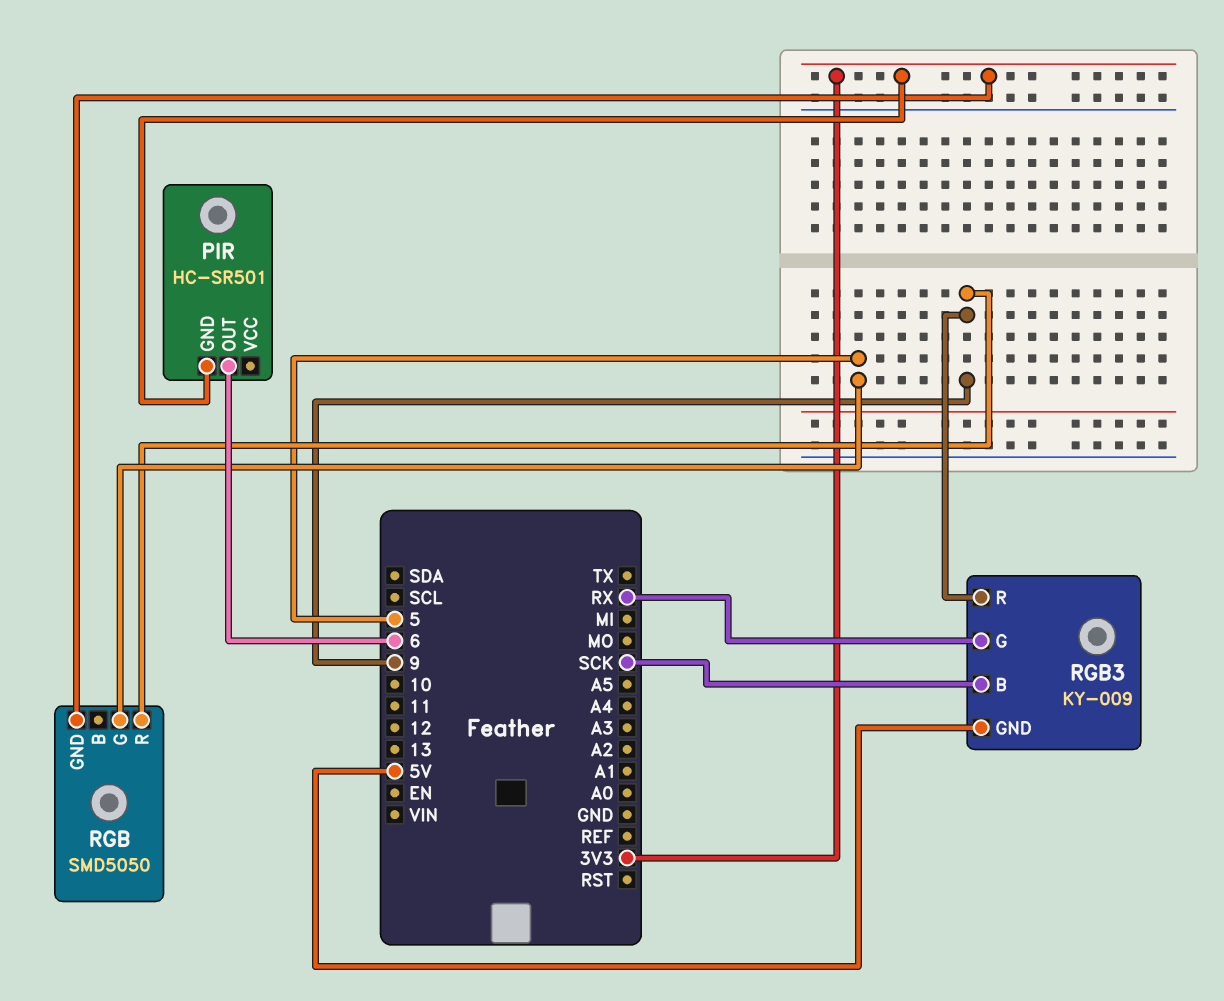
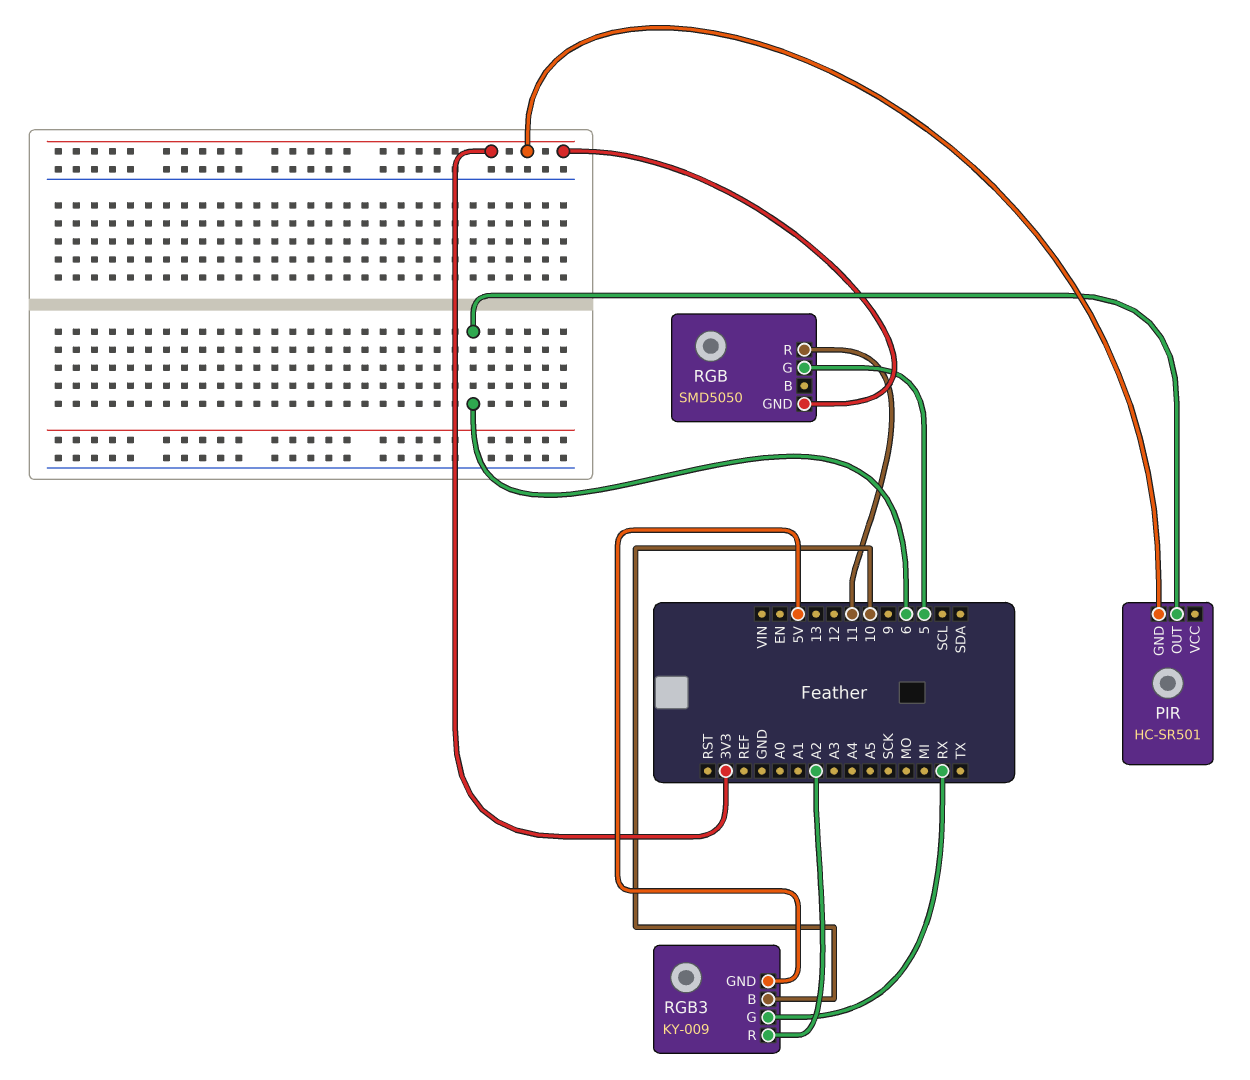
RGB pin R: 9 -> 11
RGB3 pin B: SCK -> 10
RGB3 pin R: 9 -> A2

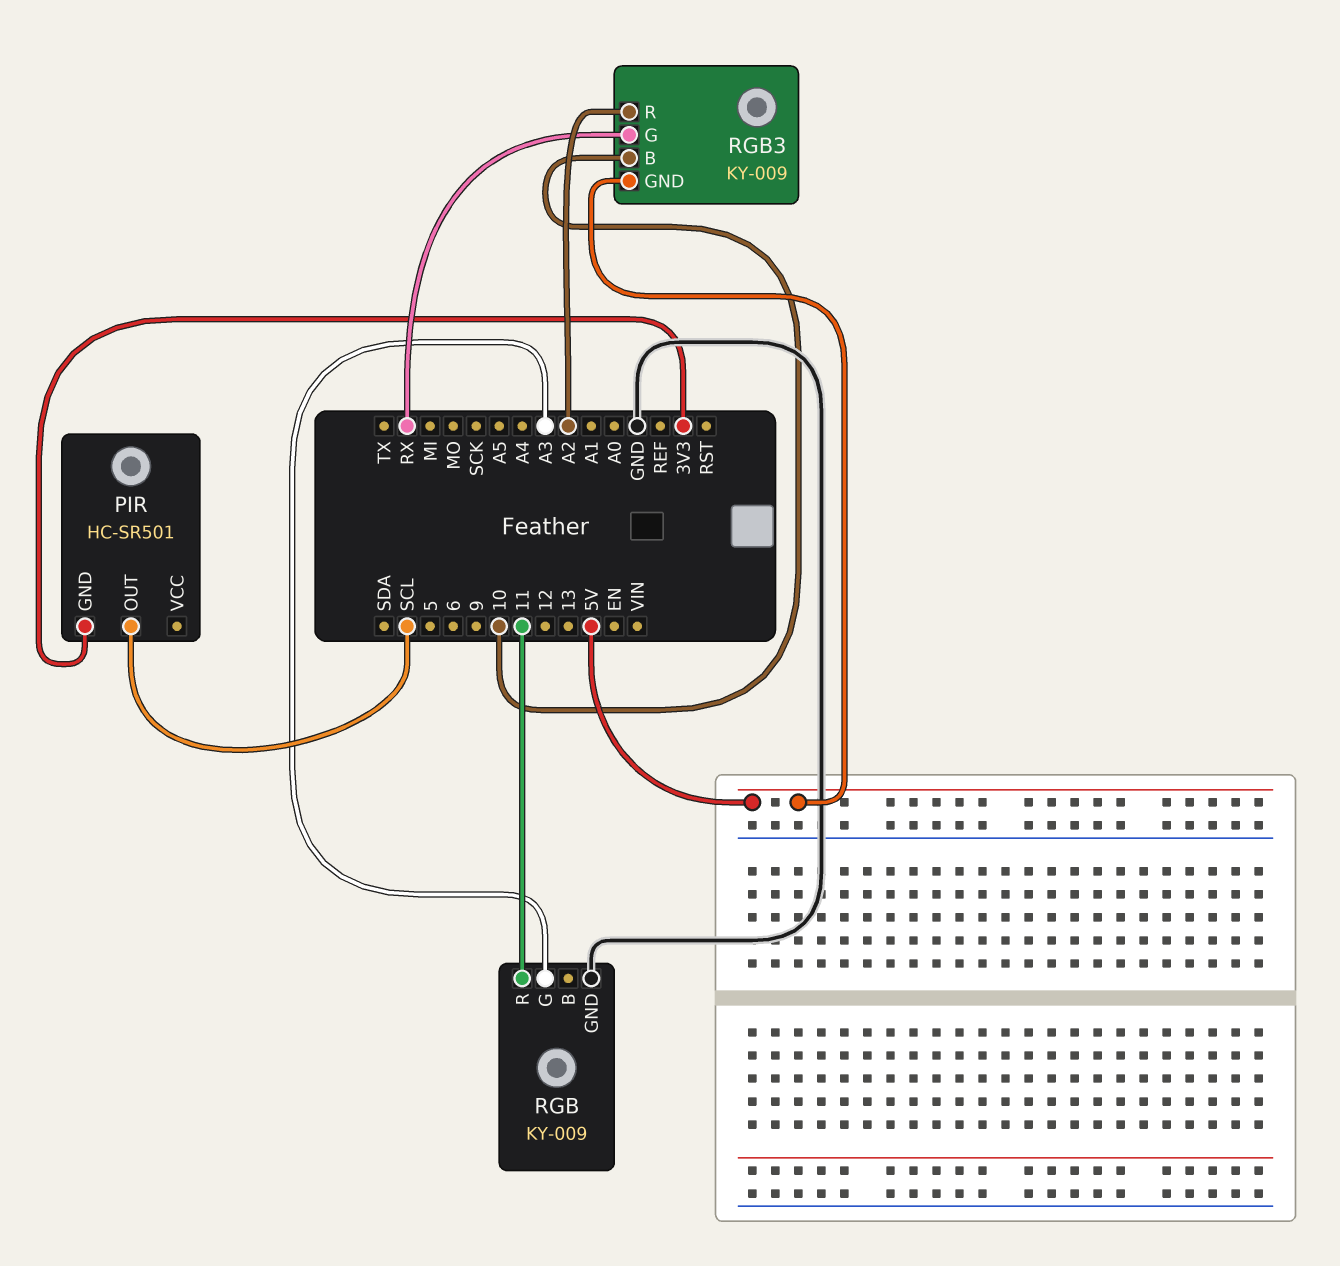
PIR pin OUT: 6 -> SCL
RGB: SMD5050 -> KY-009
RGB pin G: 5 -> A3
RGB pin GND: 3V3 -> GND

